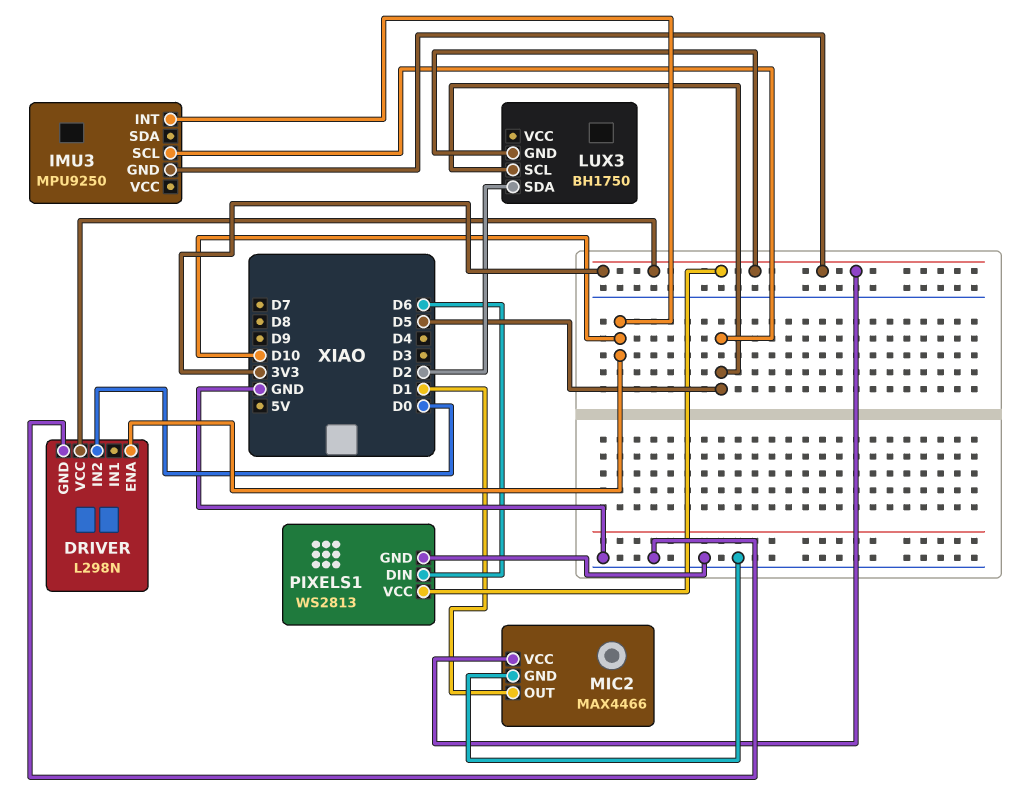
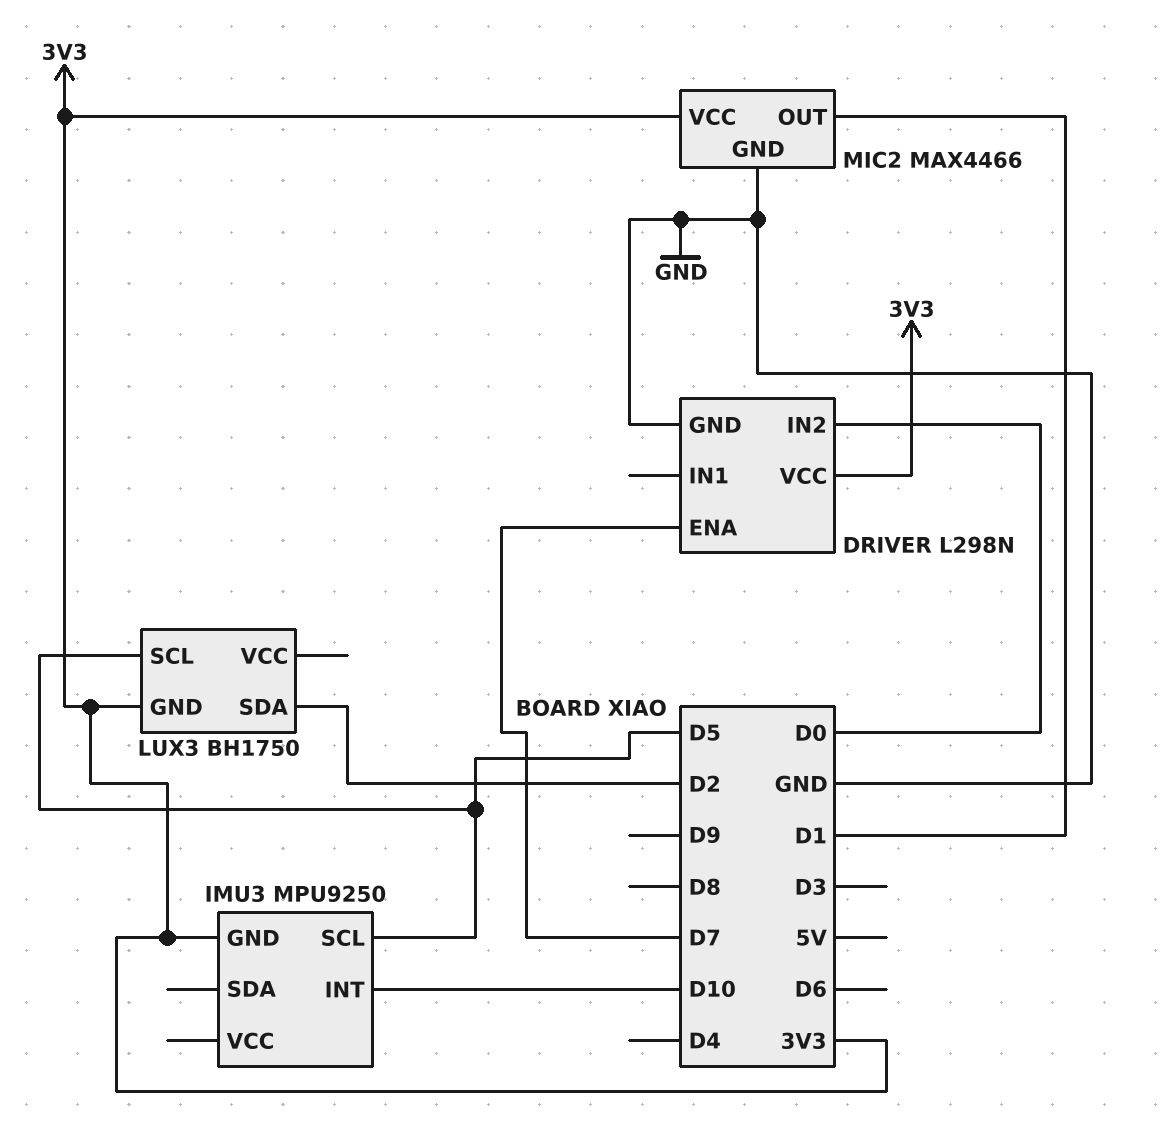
DRIVER pin ENA: D10 -> D7
PIXELS1: WS2813 -> none
PIXELS1 pin DIN: D6 -> none
PIXELS1 pin GND: GND -> none
PIXELS1 pin VCC: 3V3 -> none

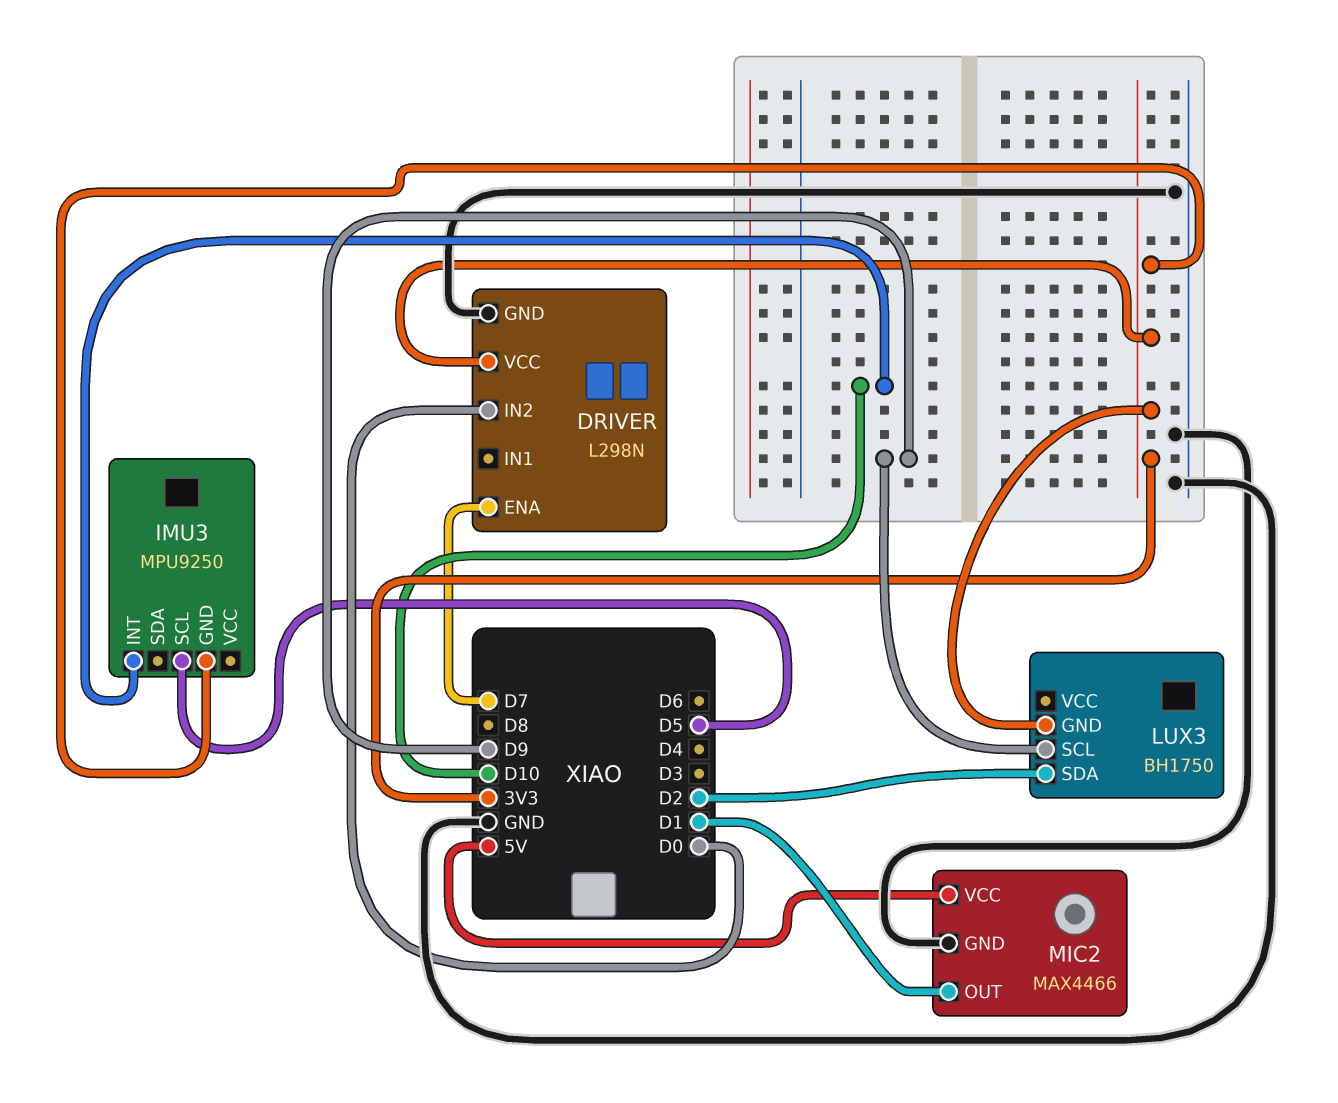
LUX3 pin SCL: D5 -> D9
MIC2 pin VCC: 3V3 -> 5V

